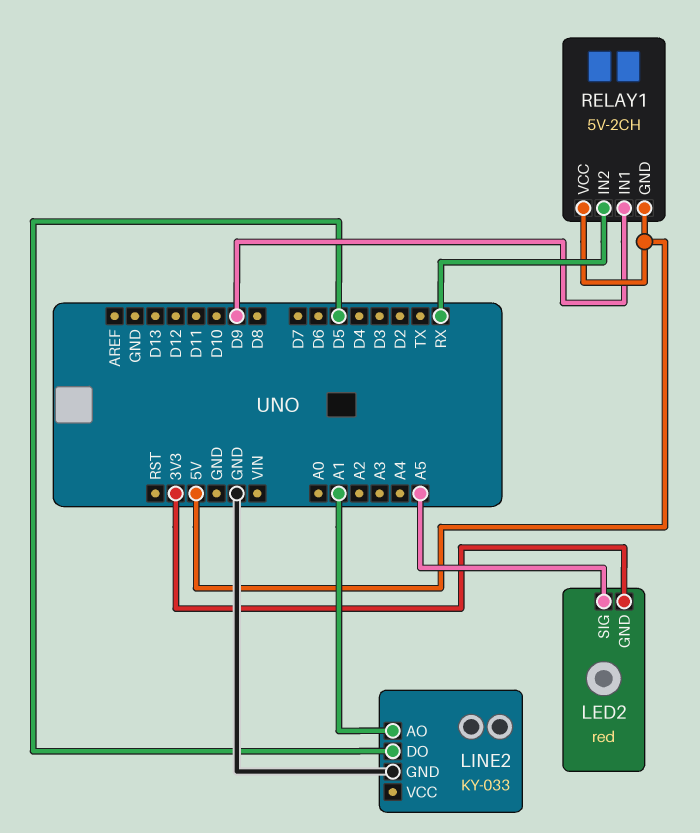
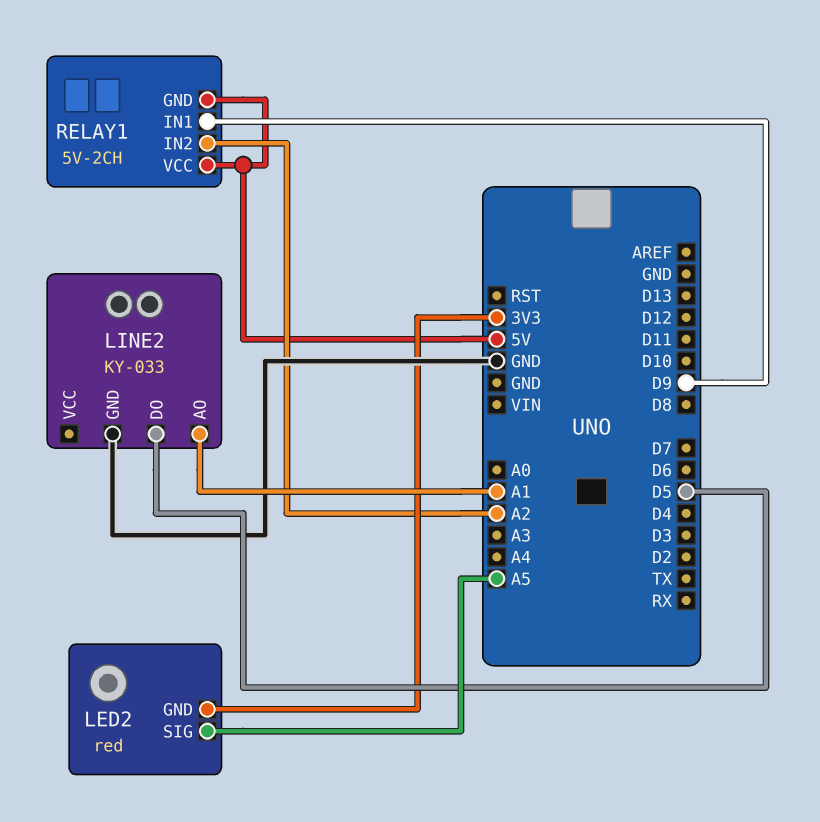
RELAY1 pin IN2: RX -> A2

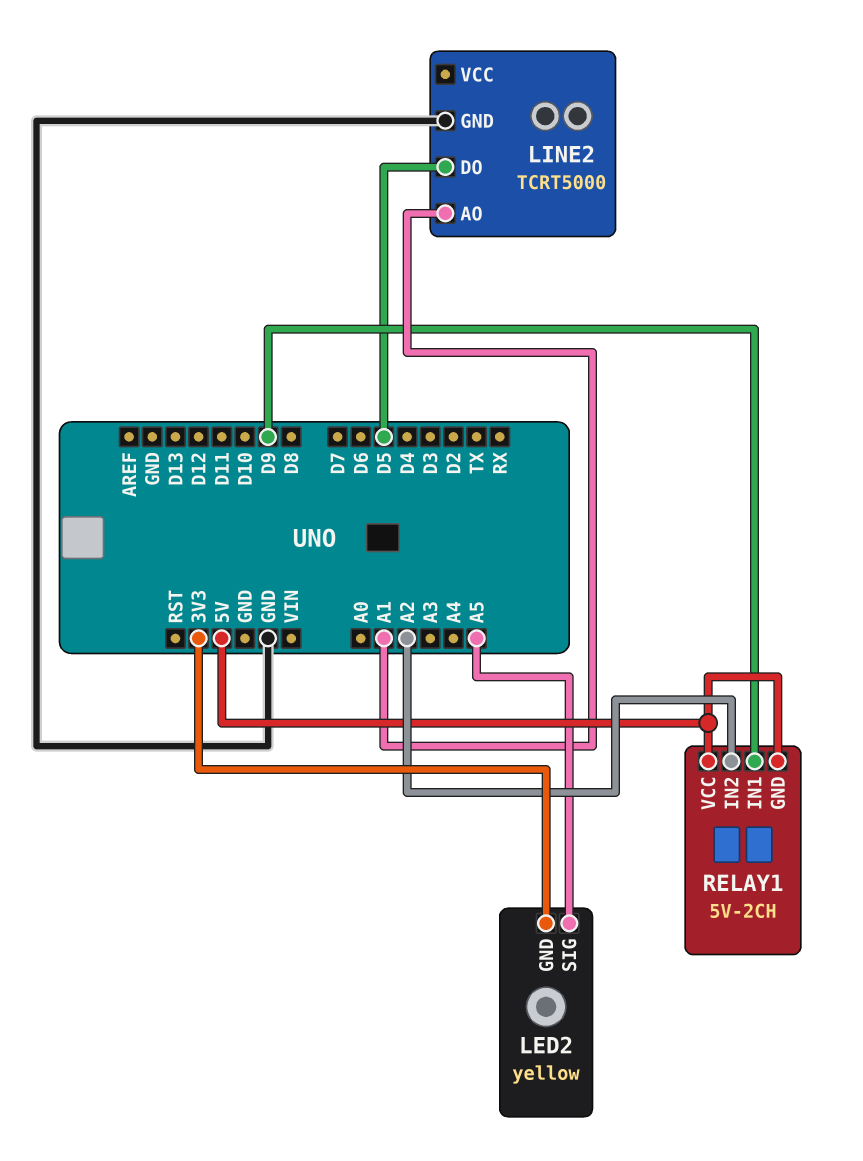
LED2: red -> yellow
LINE2: KY-033 -> TCRT5000

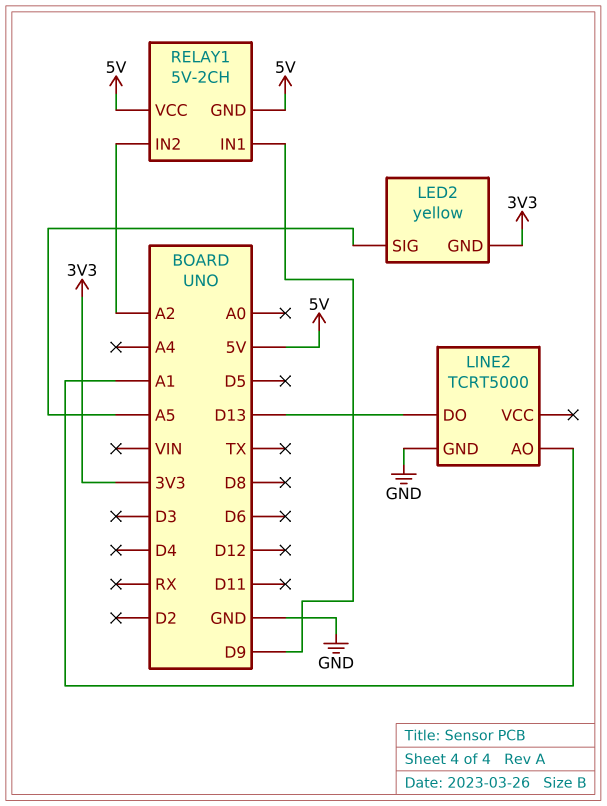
LINE2 pin DO: D5 -> D13

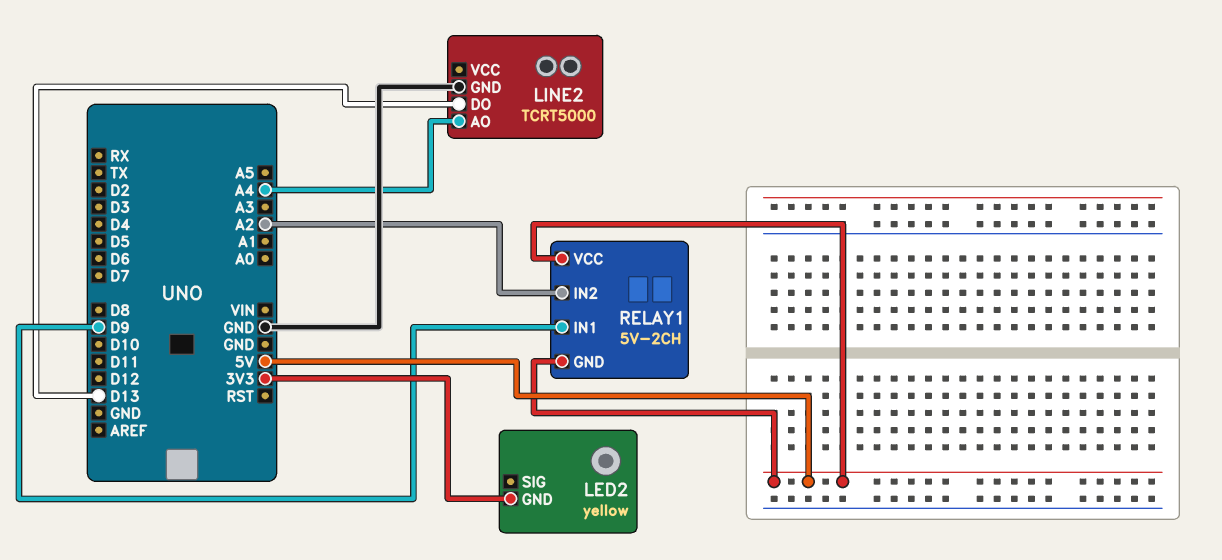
LED2 pin SIG: A5 -> none
LINE2 pin AO: A1 -> A4

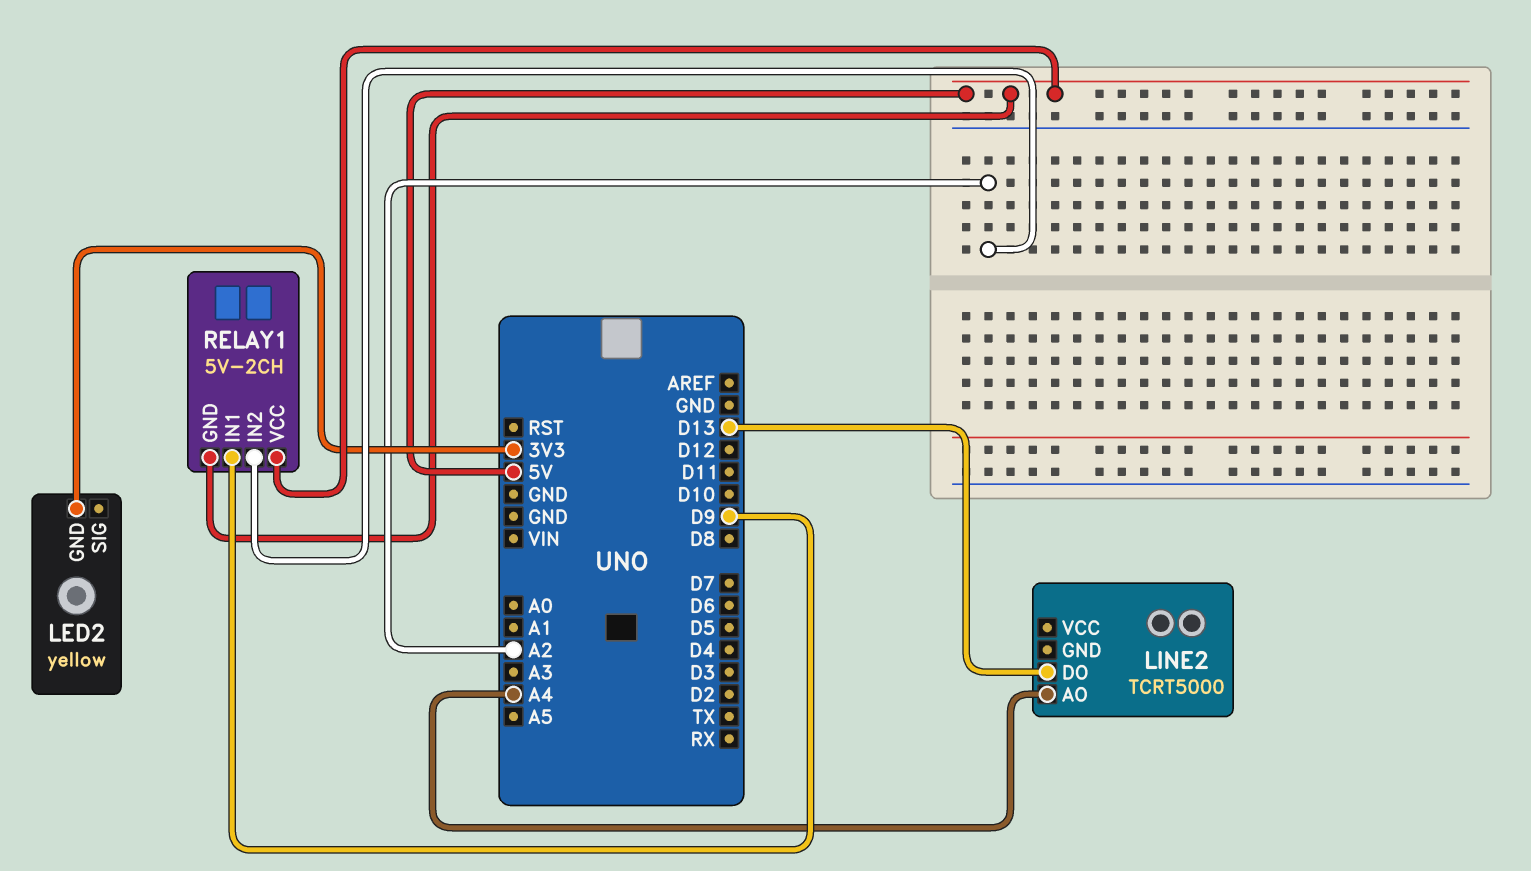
LINE2 pin GND: GND -> none

